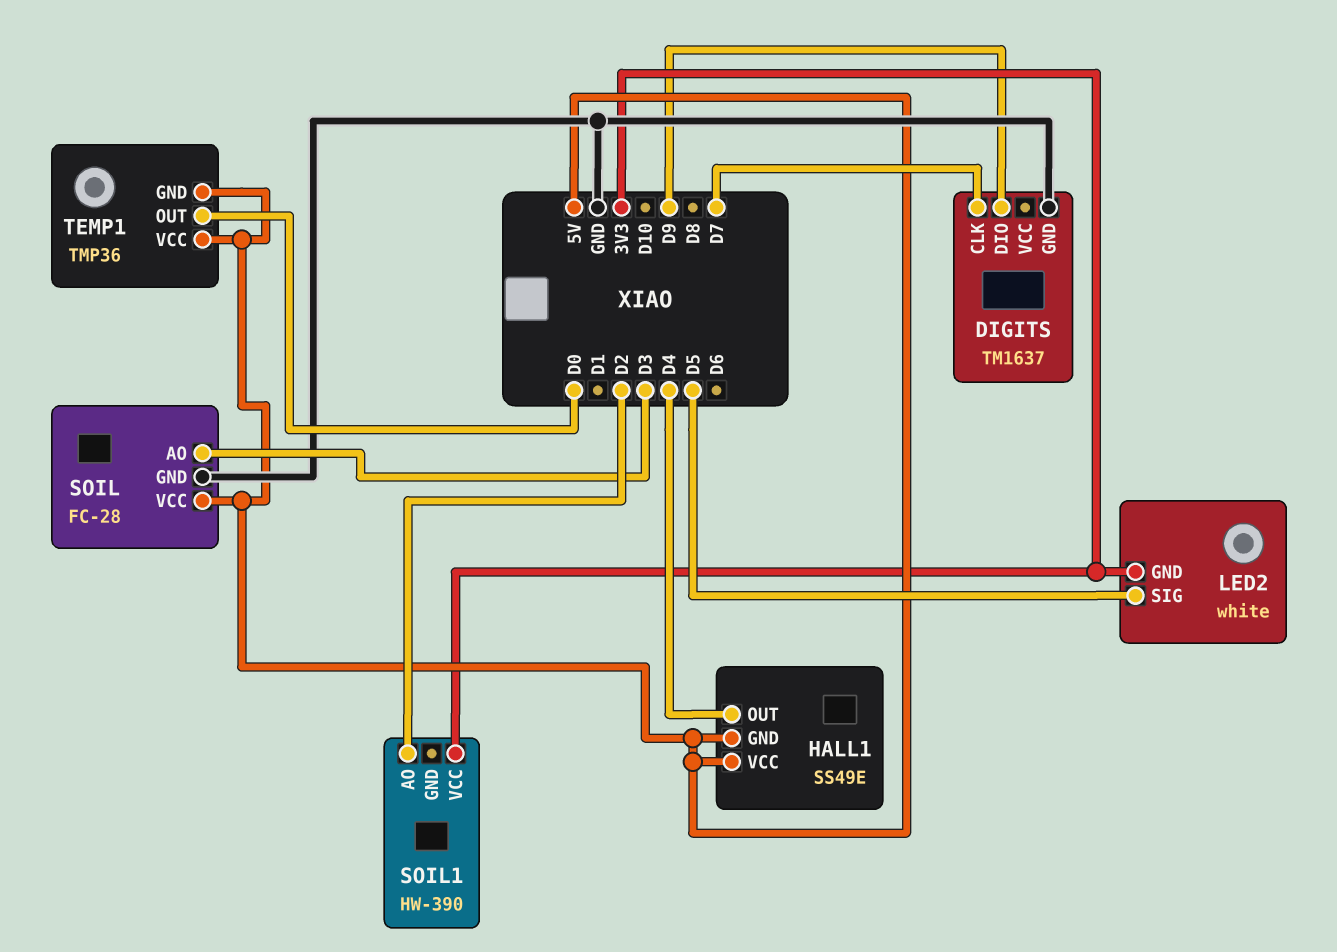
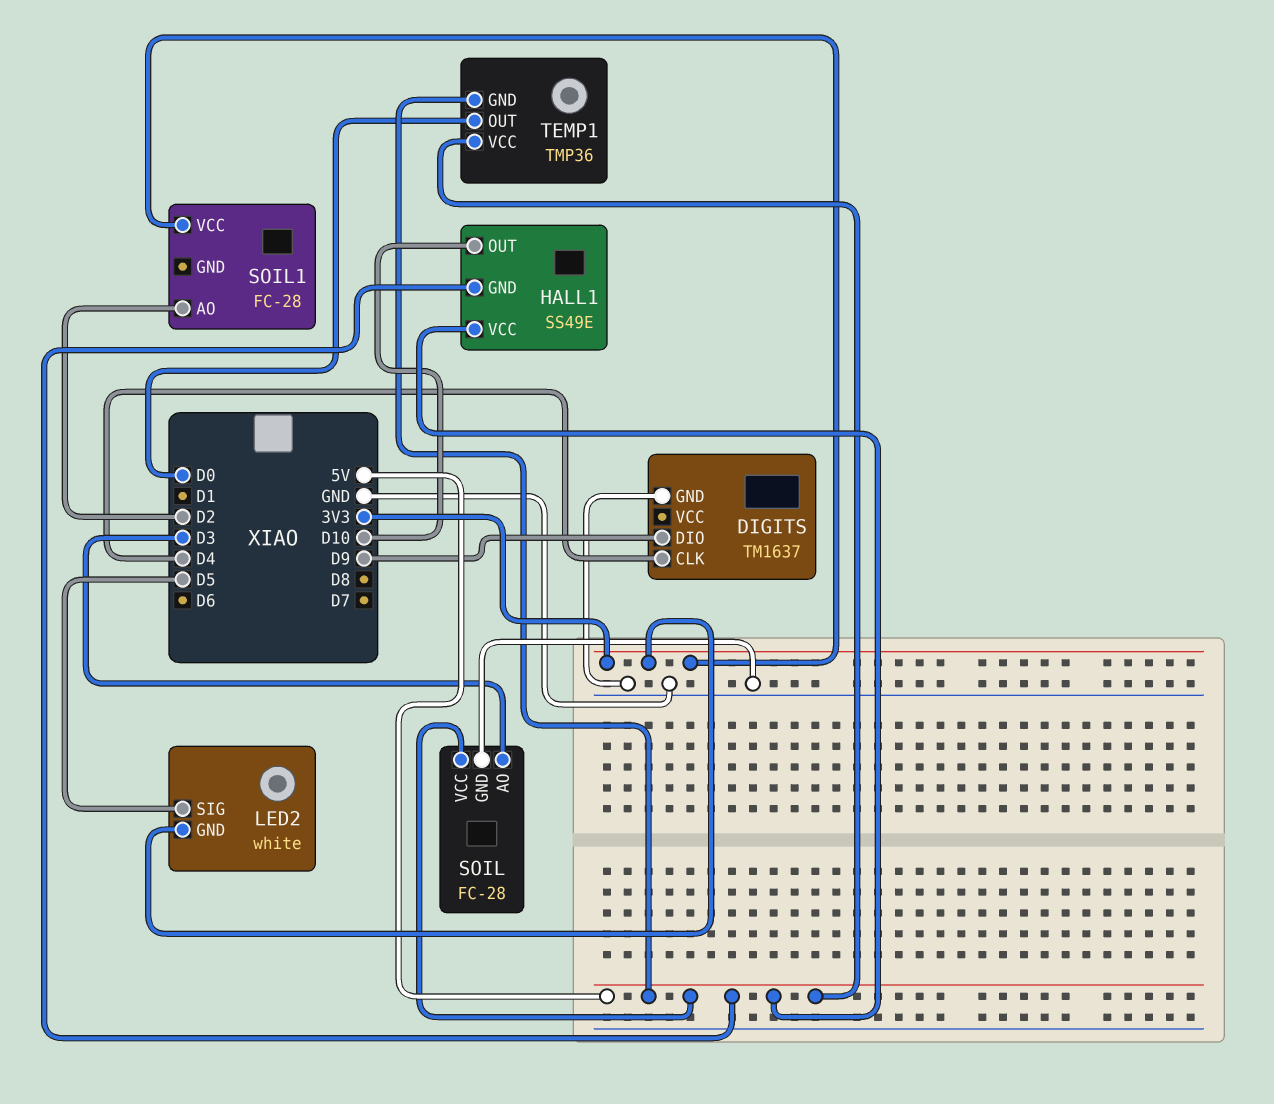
DIGITS pin CLK: D7 -> D4
HALL1 pin OUT: D4 -> D10
SOIL1: HW-390 -> FC-28

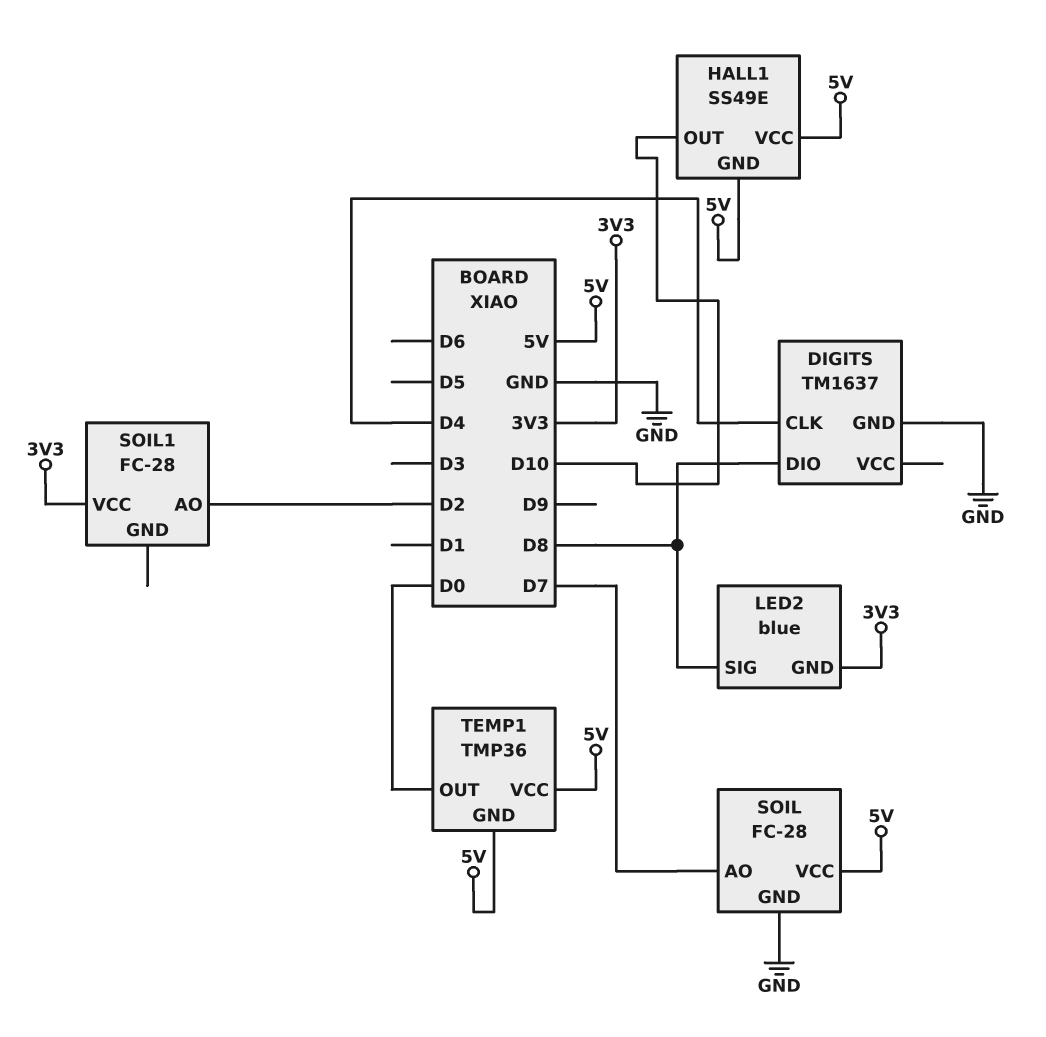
DIGITS pin DIO: D9 -> D8
LED2: white -> blue
LED2 pin SIG: D5 -> D8
SOIL pin AO: D3 -> D7

